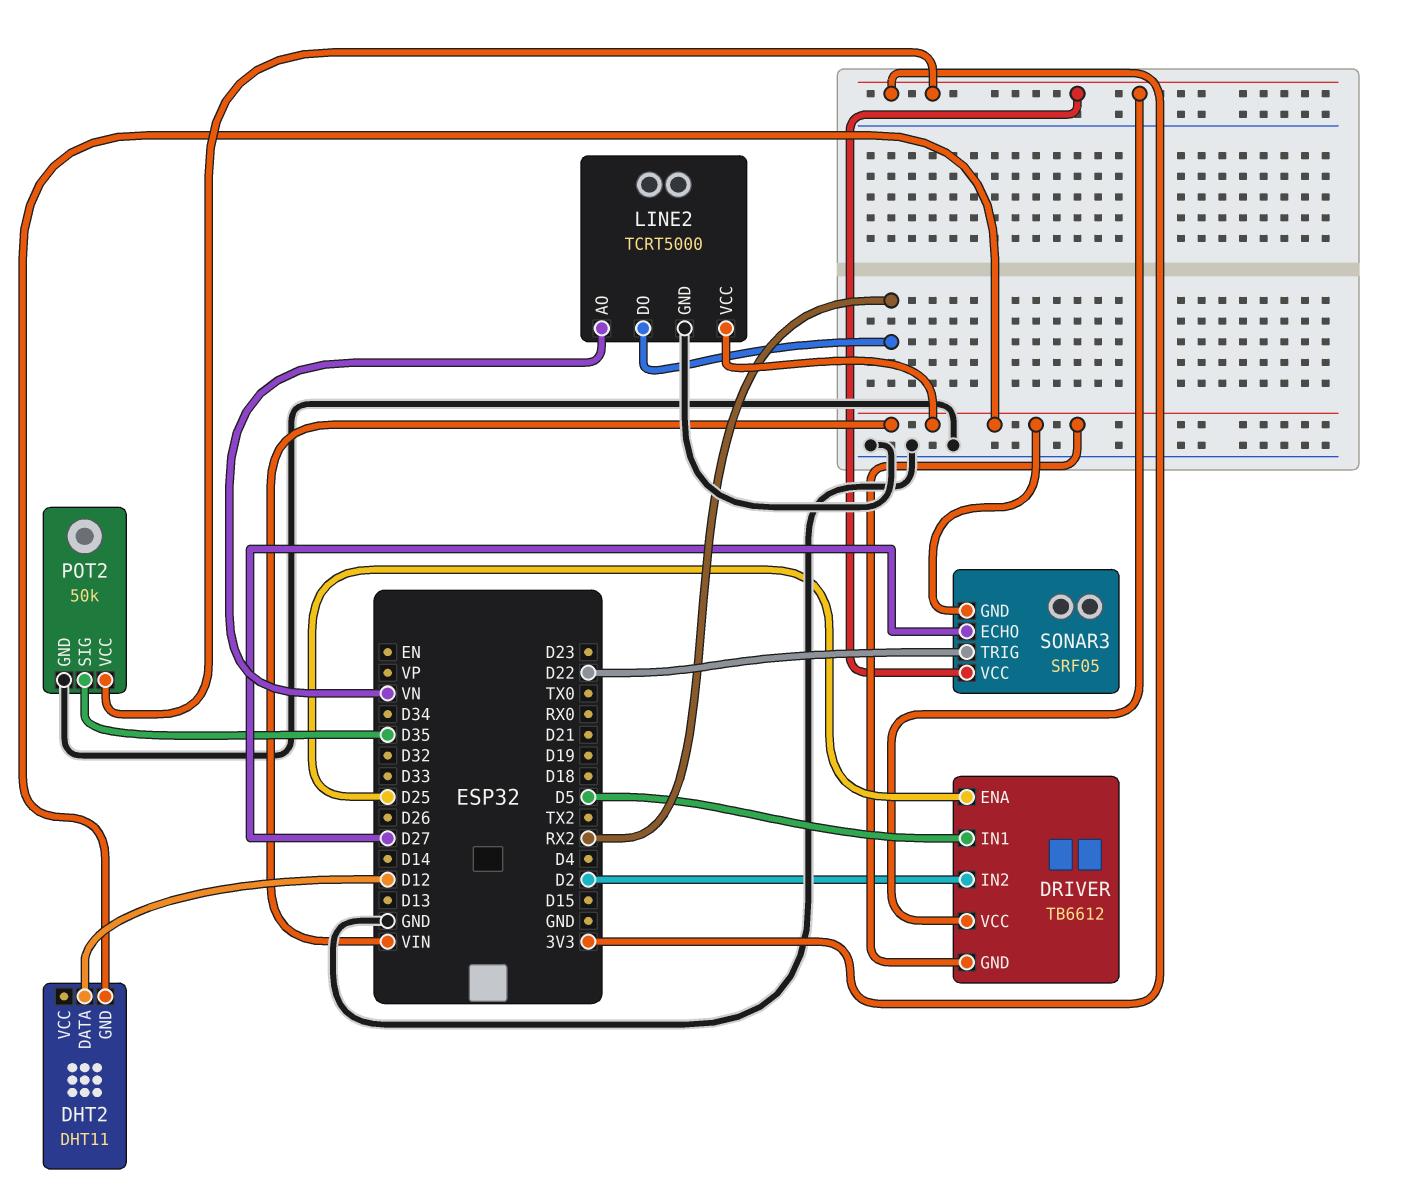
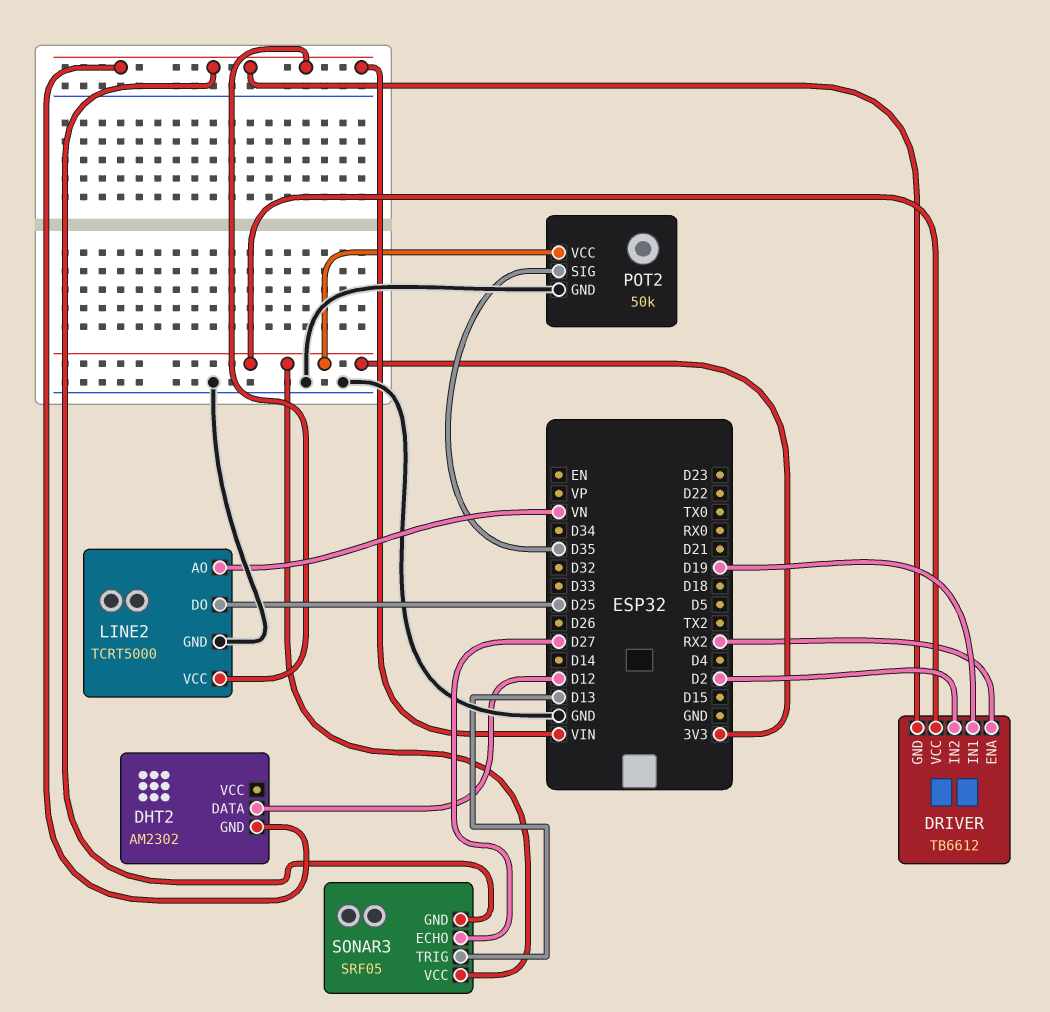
DHT2: DHT11 -> AM2302
DRIVER pin ENA: D25 -> RX2
DRIVER pin IN1: D5 -> D19
LINE2 pin DO: RX2 -> D25
SONAR3 pin TRIG: D22 -> D13

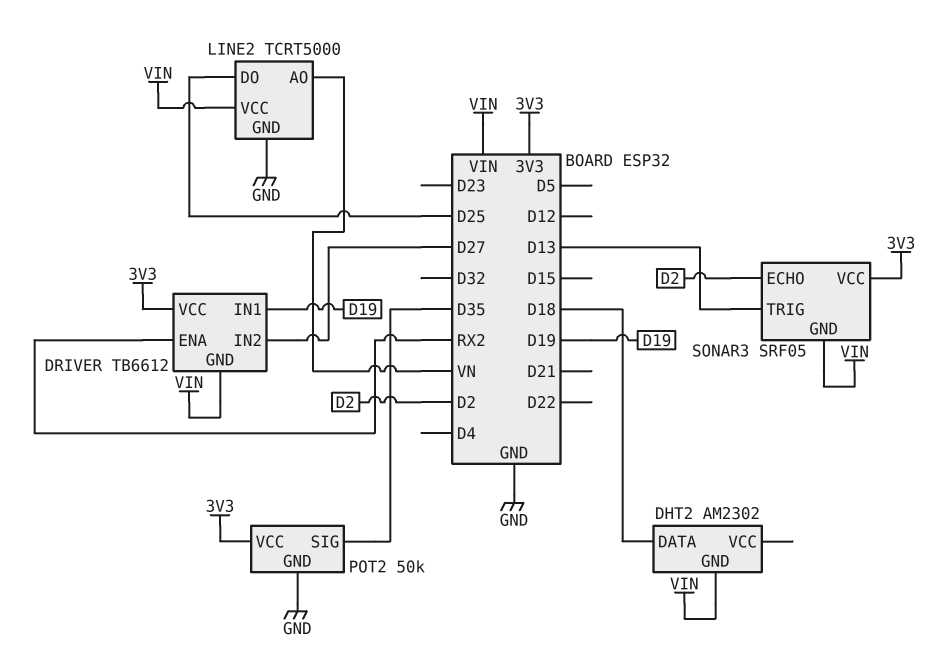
DHT2 pin DATA: D12 -> D18
DRIVER pin IN2: D2 -> D27
SONAR3 pin ECHO: D27 -> D2

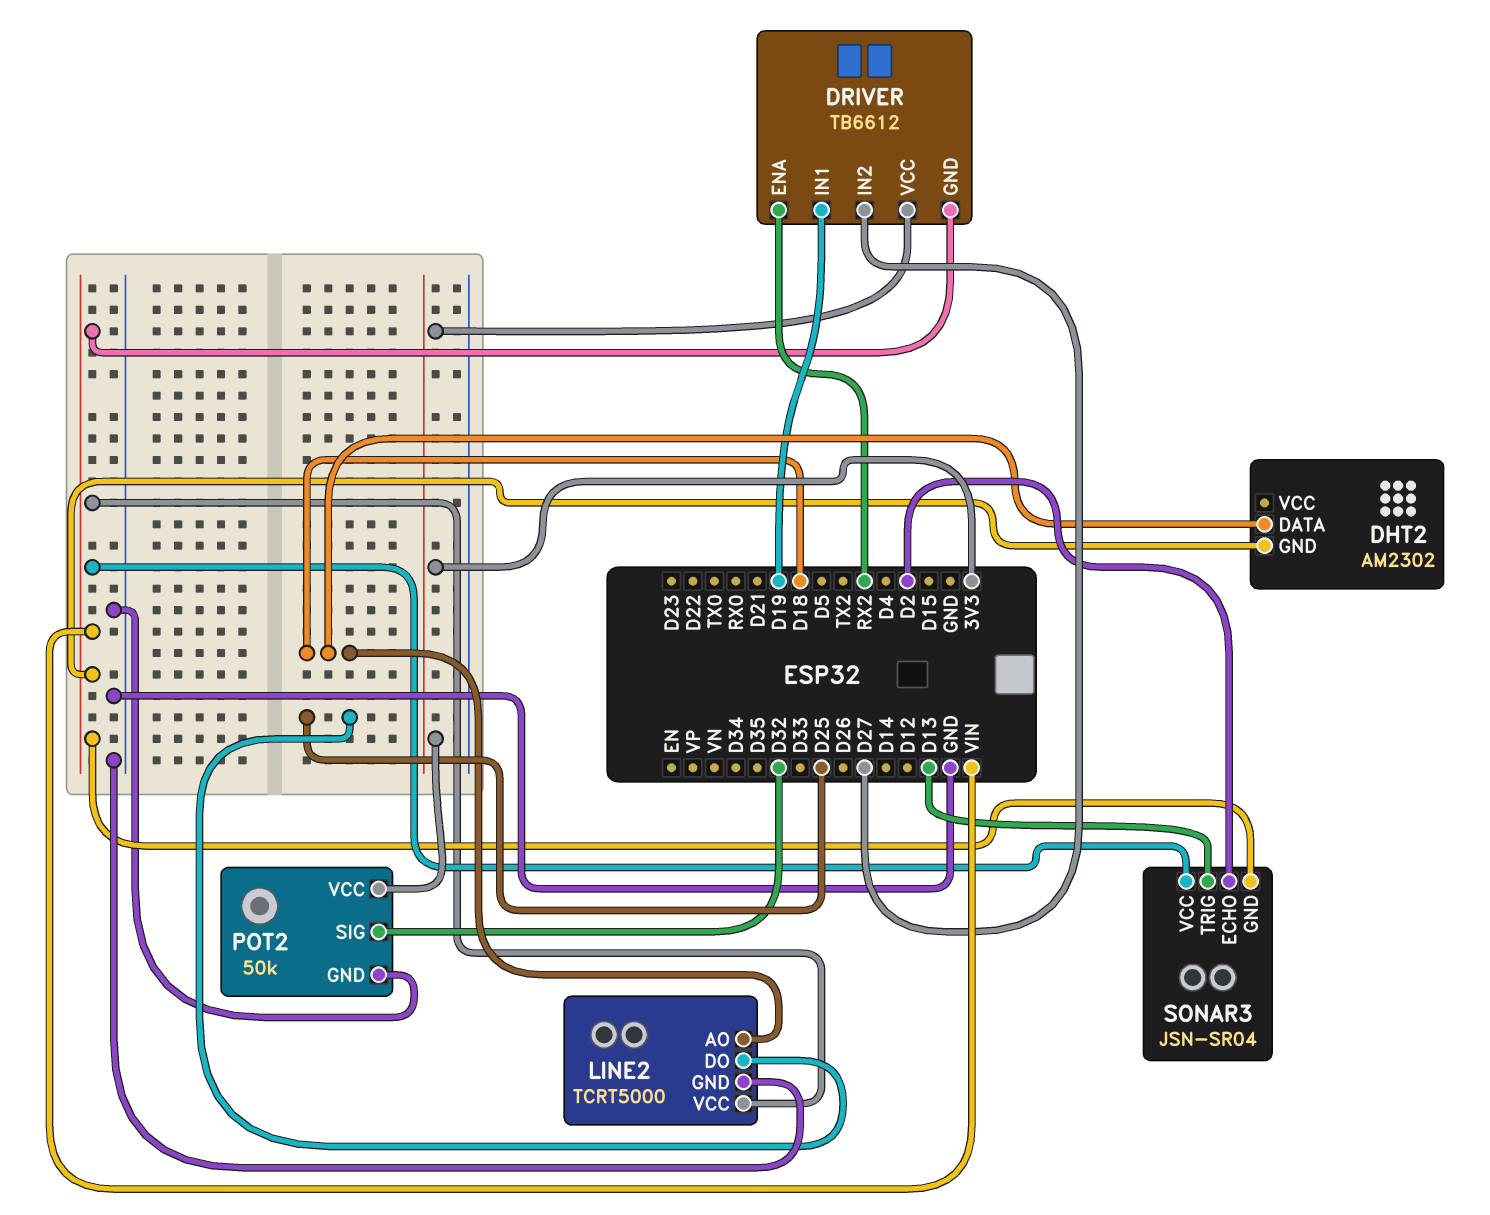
LINE2 pin AO: VN -> D18
POT2 pin SIG: D35 -> D32
SONAR3: SRF05 -> JSN-SR04
SONAR3 pin VCC: 3V3 -> VIN

